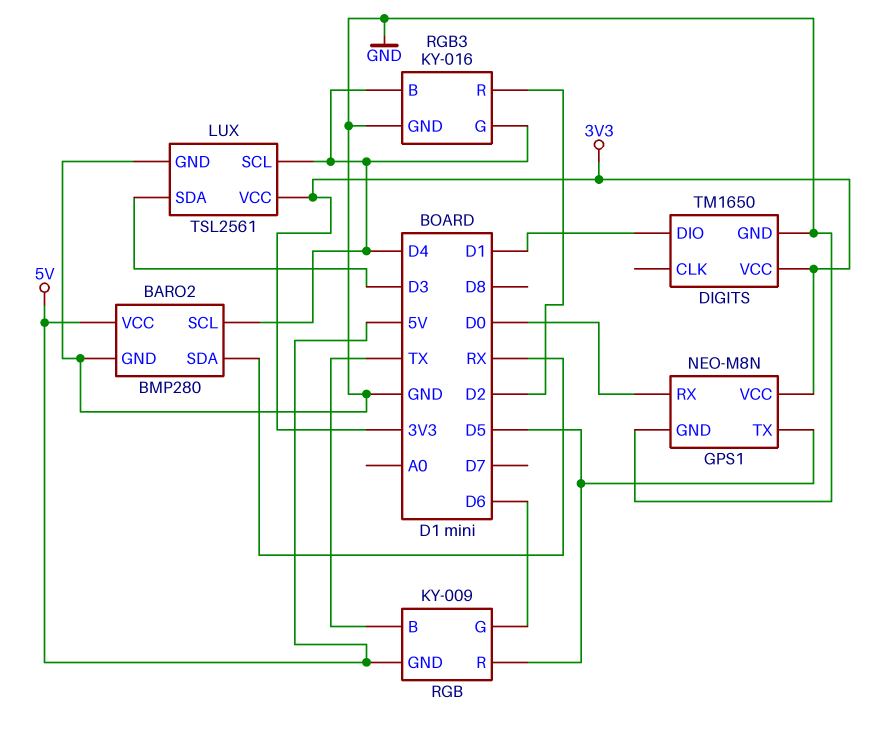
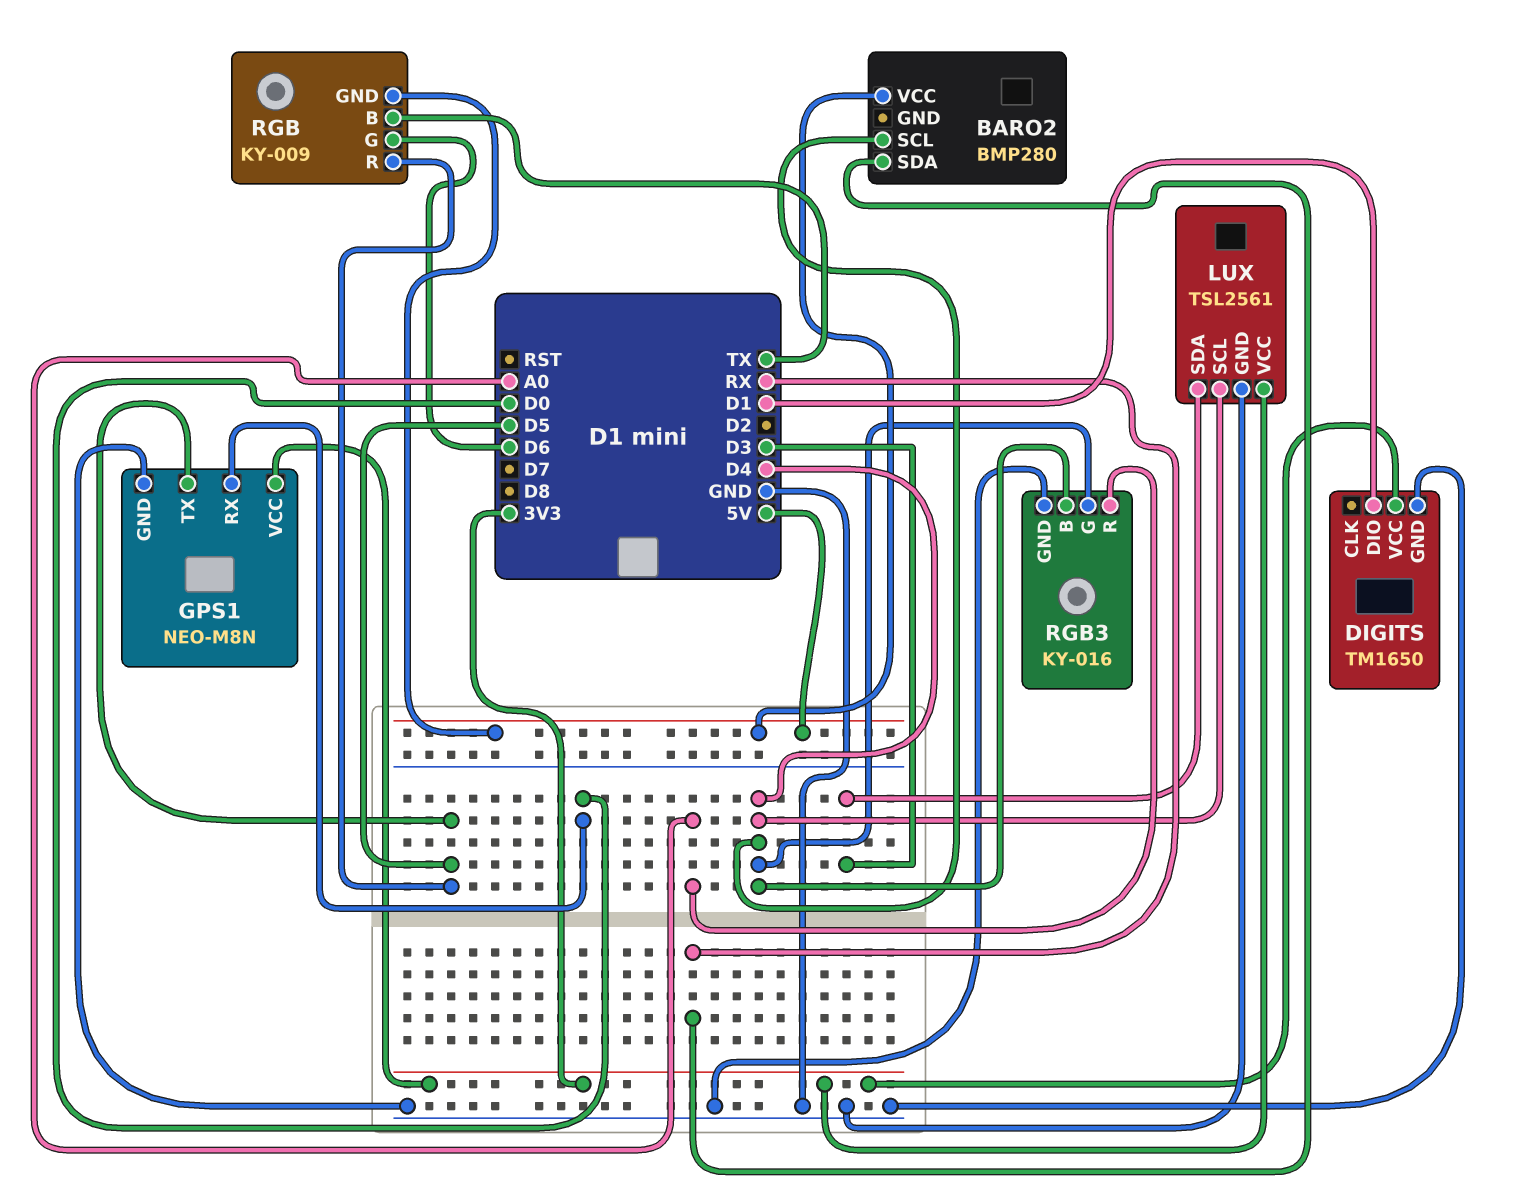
BARO2 pin GND: GND -> none
RGB3 pin R: D2 -> A0

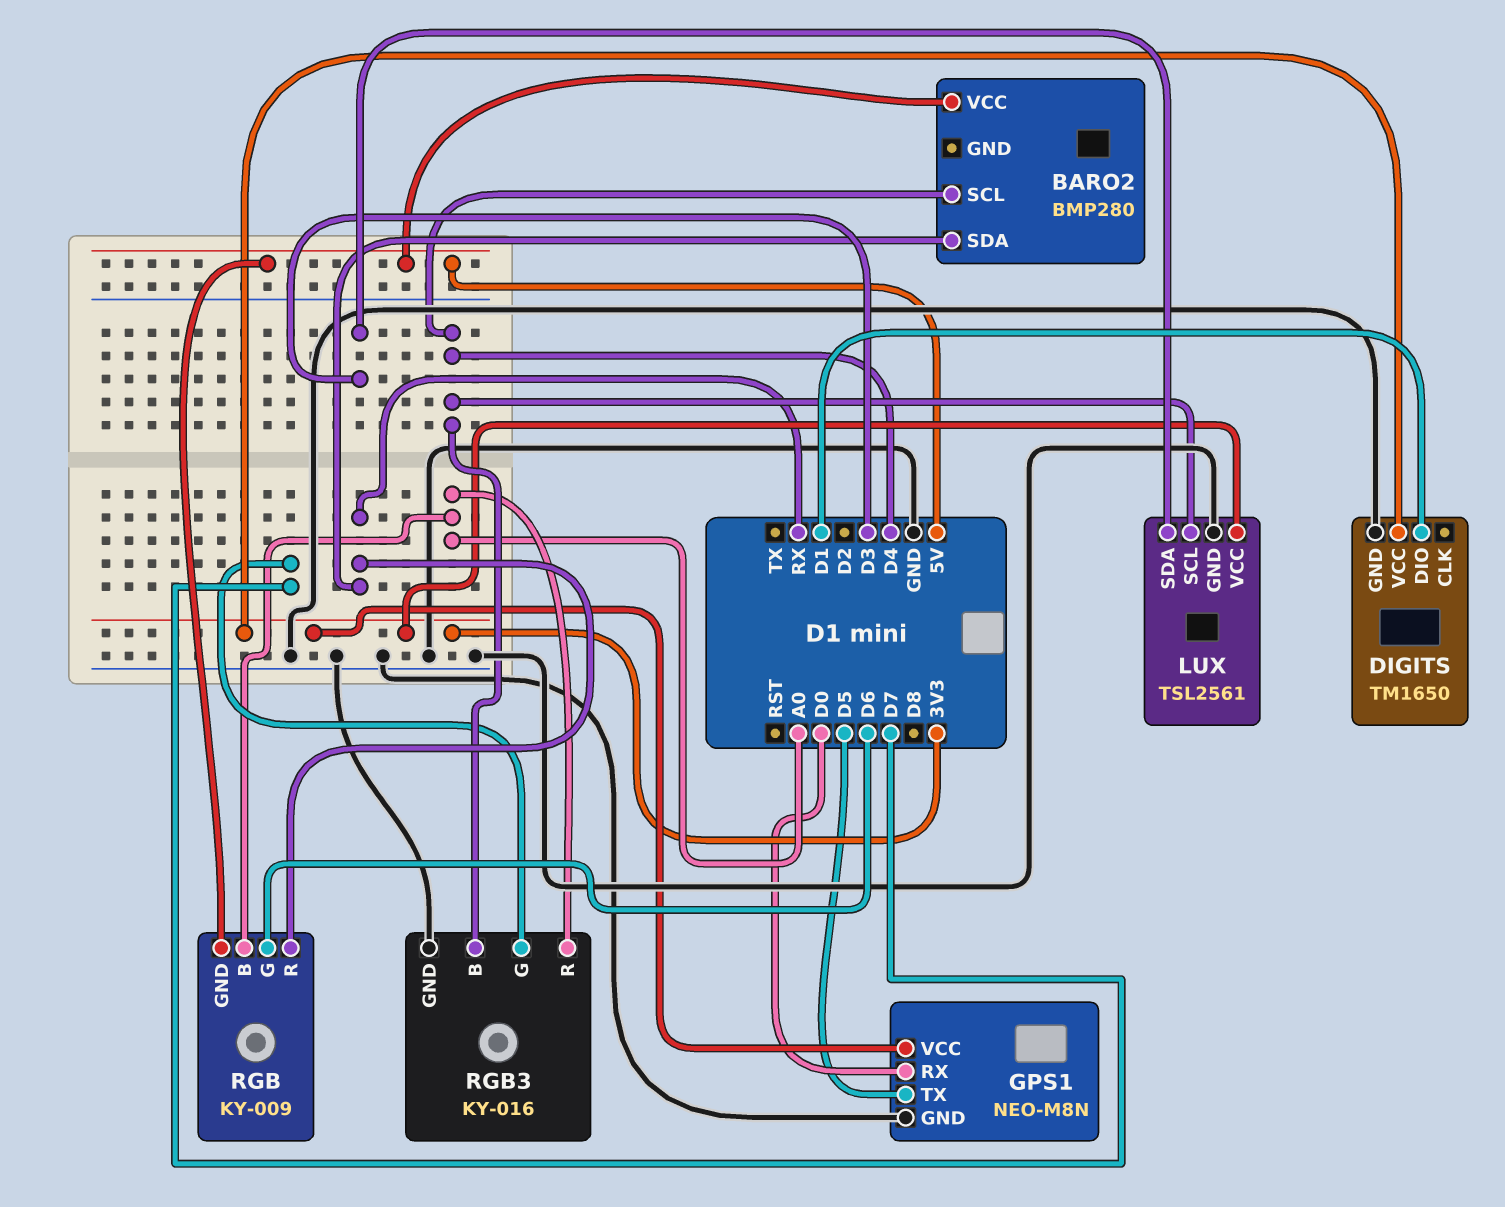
RGB pin B: TX -> A0
RGB pin R: D5 -> RX
RGB3 pin G: D4 -> D7

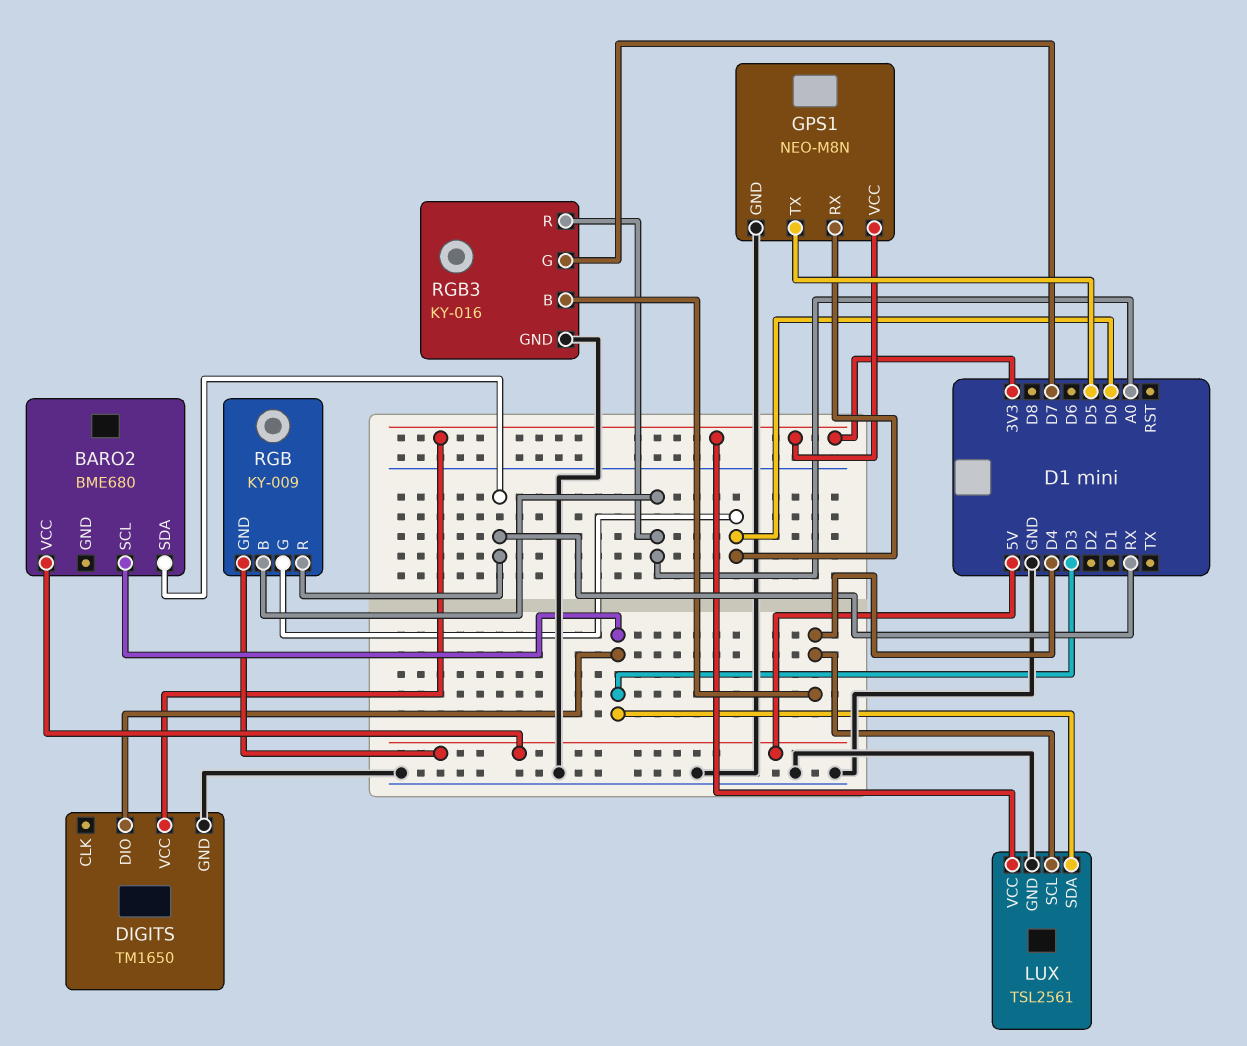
BARO2: BMP280 -> BME680
BARO2 pin SCL: D4 -> D3
DIGITS pin DIO: D1 -> D3
RGB pin G: D6 -> D0

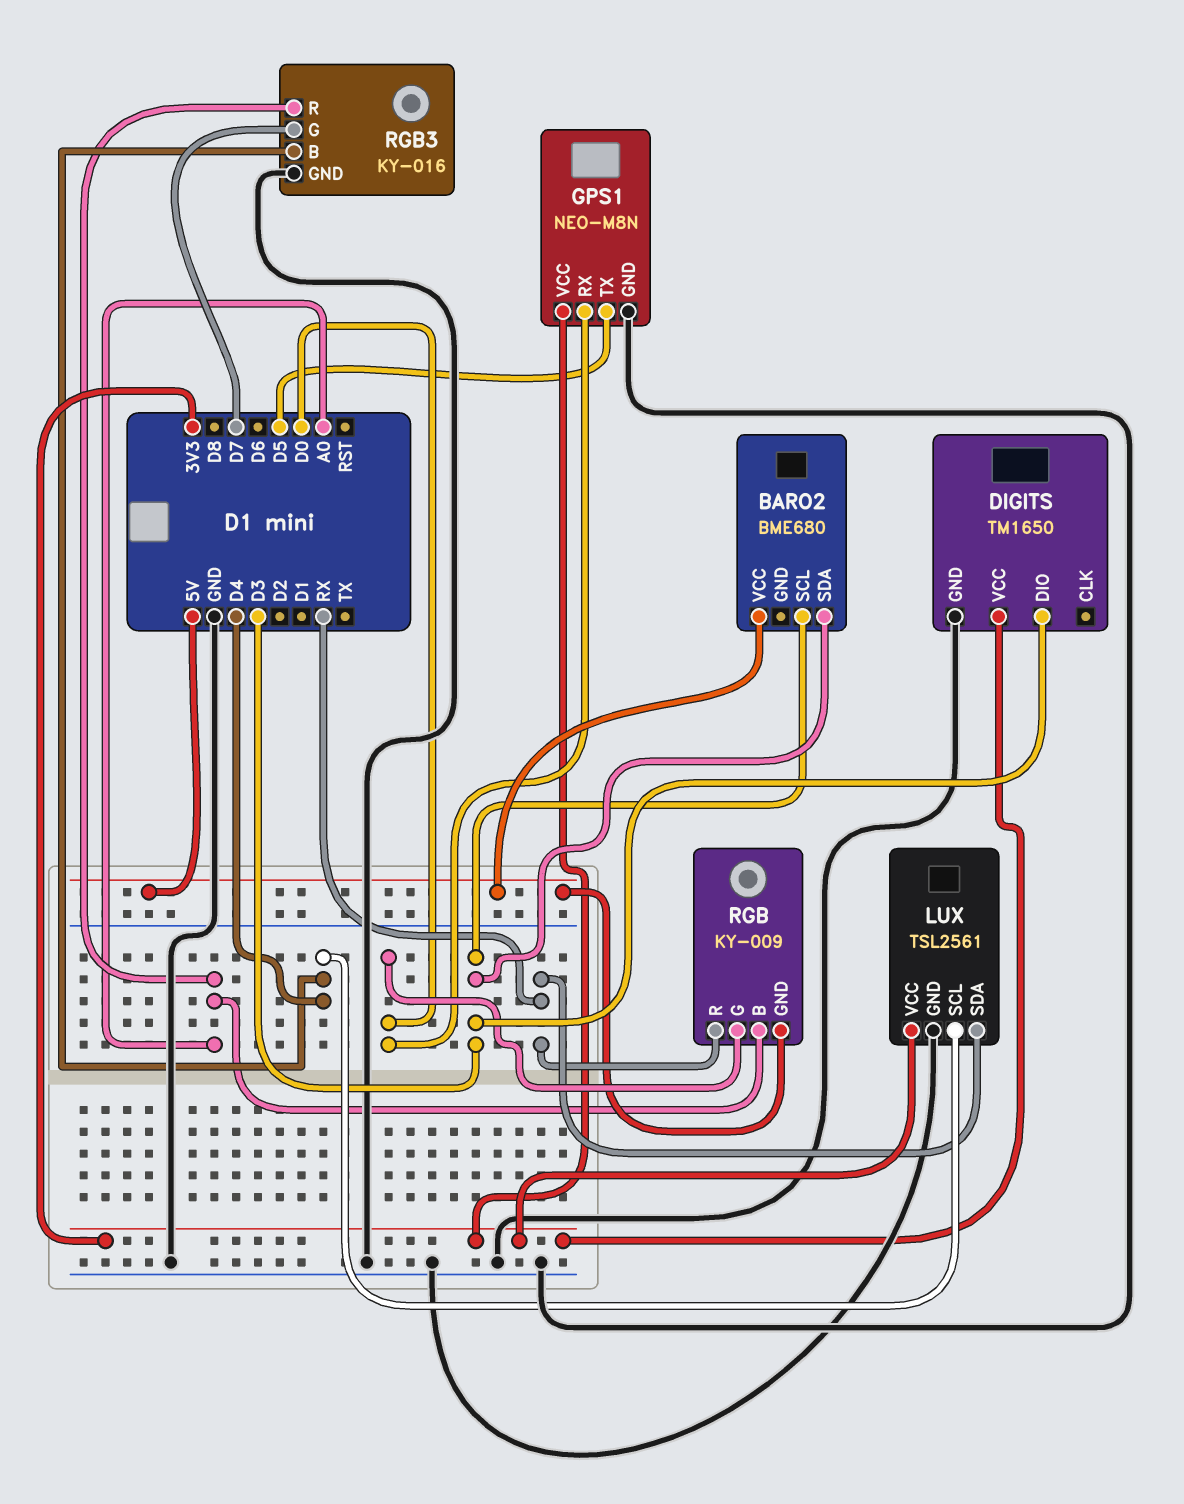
BARO2 pin SDA: RX -> D3
LUX pin SDA: D3 -> RX

